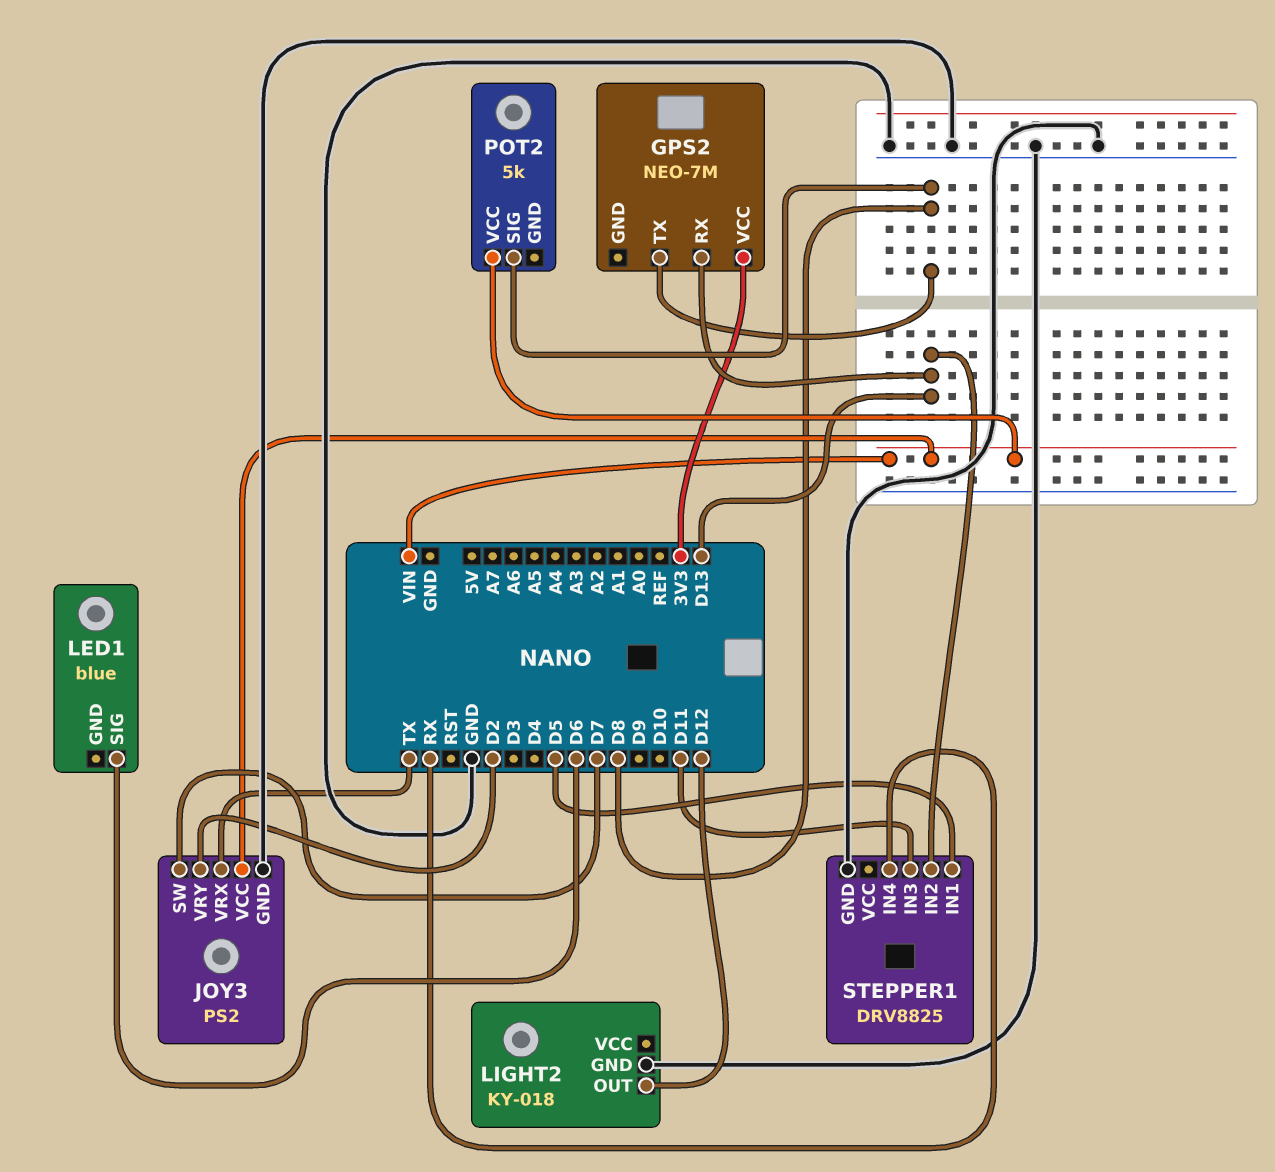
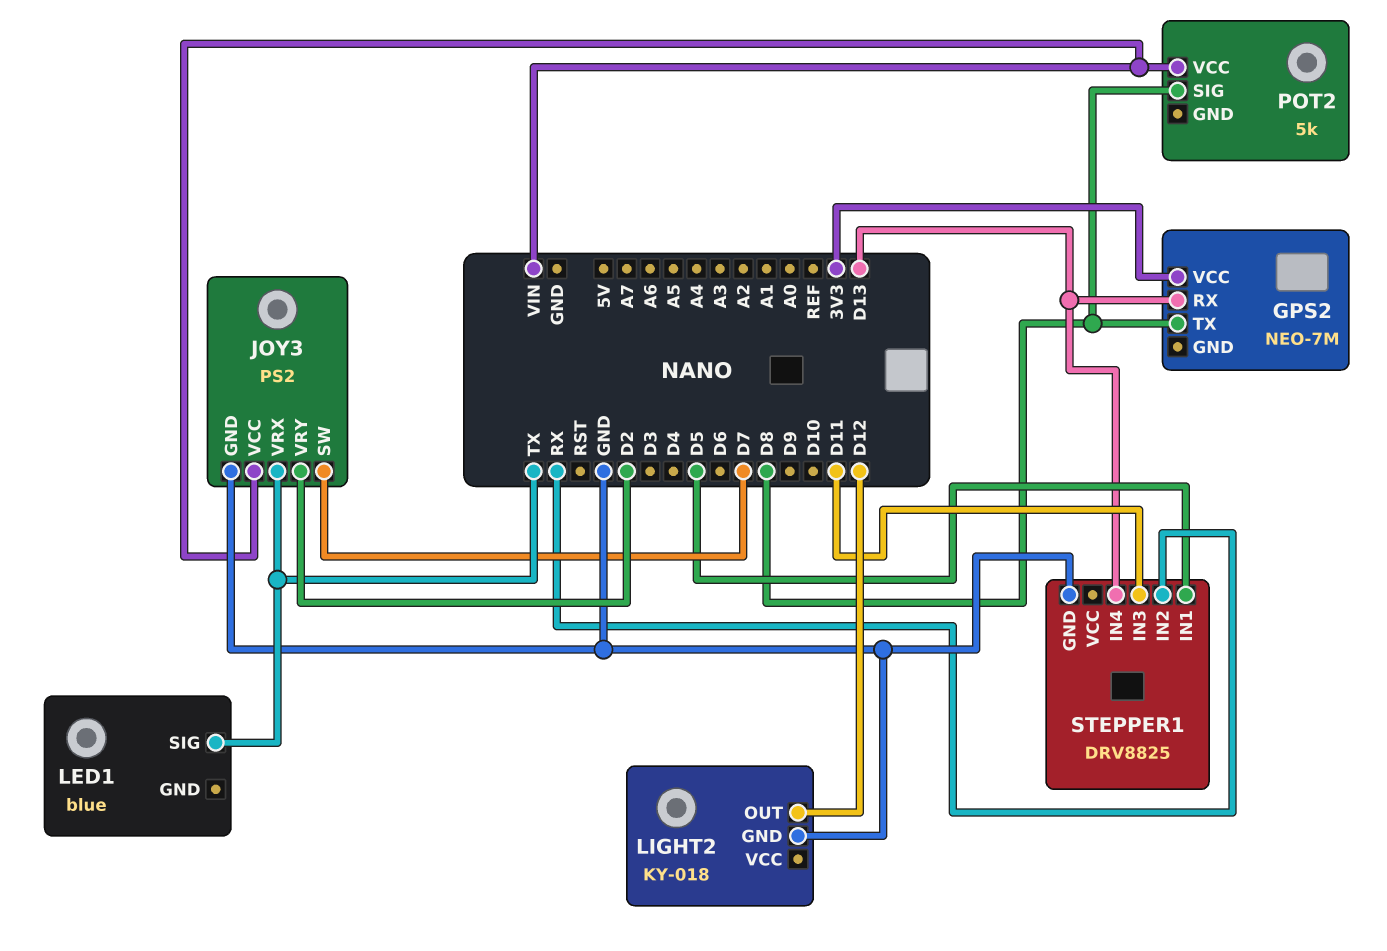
LED1 pin SIG: D6 -> TX
STEPPER1 pin IN2: D13 -> RX
STEPPER1 pin IN4: RX -> D13

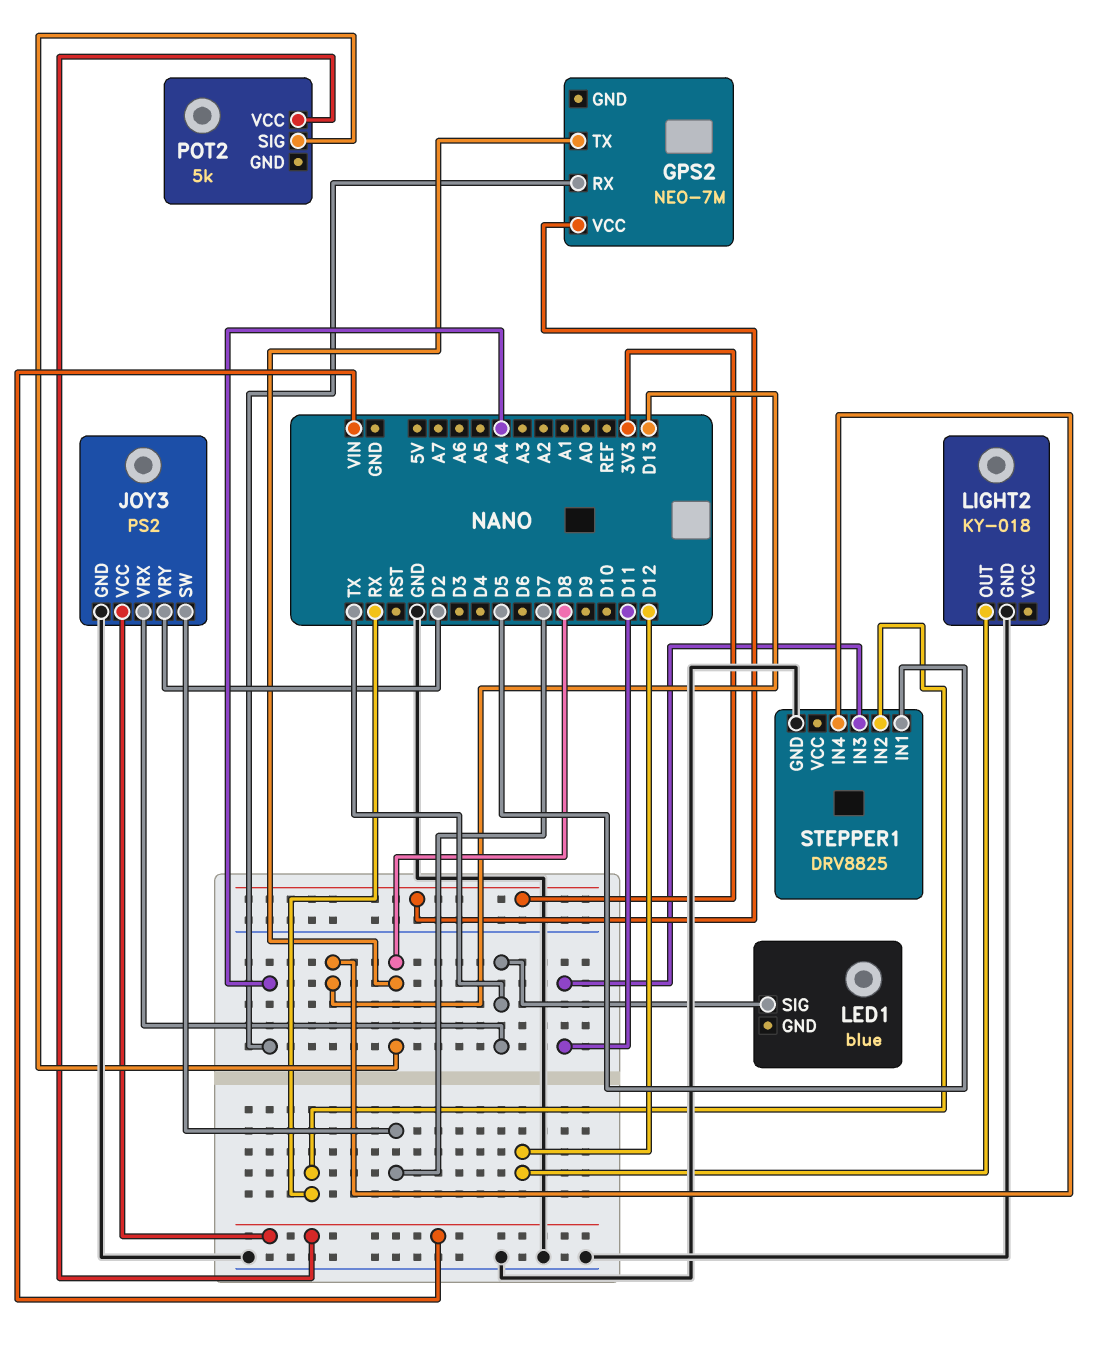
GPS2 pin RX: D13 -> A4

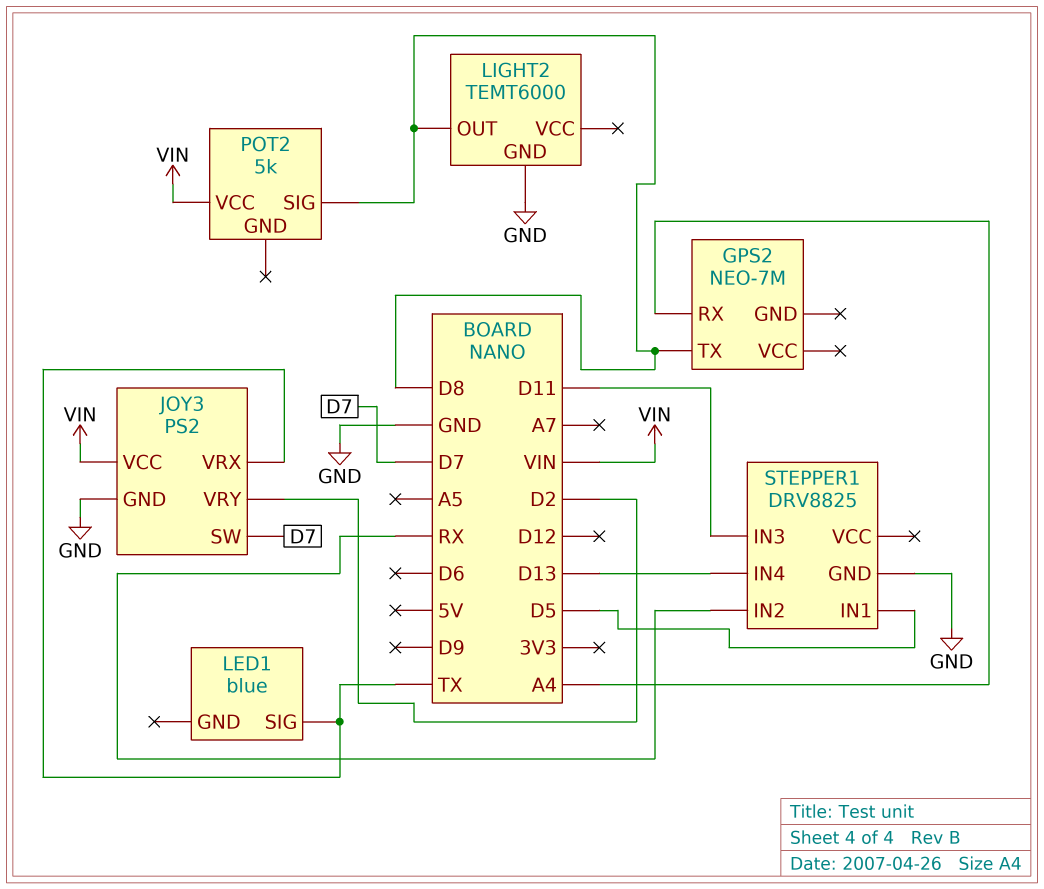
GPS2 pin VCC: 3V3 -> none
LIGHT2: KY-018 -> TEMT6000
LIGHT2 pin OUT: D12 -> D8

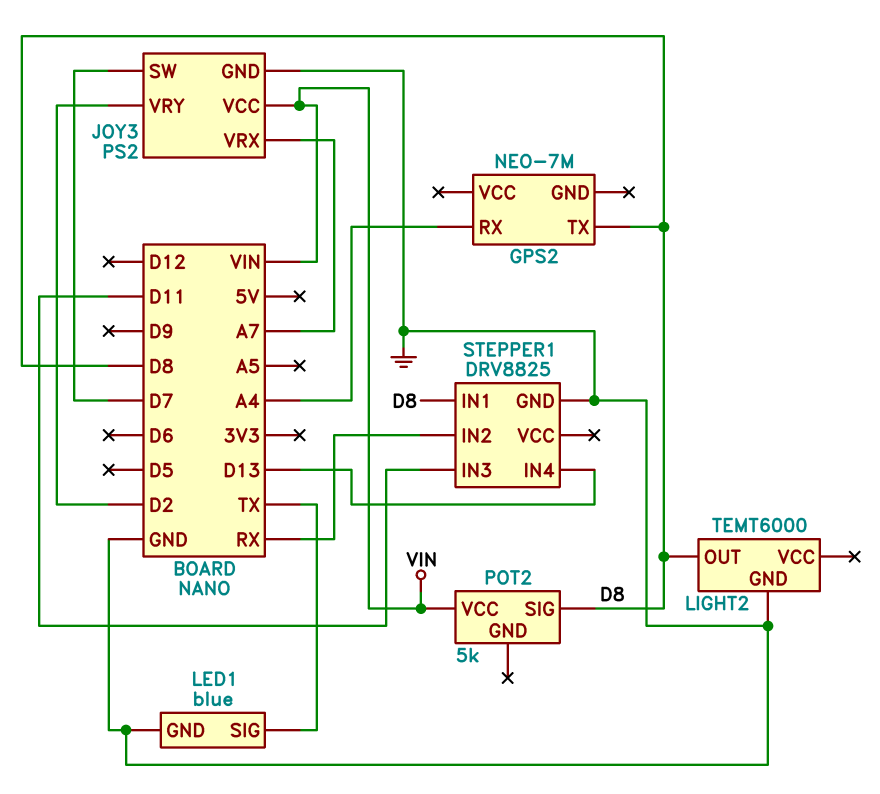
JOY3 pin VRX: TX -> A7
LED1 pin GND: none -> GND
STEPPER1 pin IN1: D5 -> D8

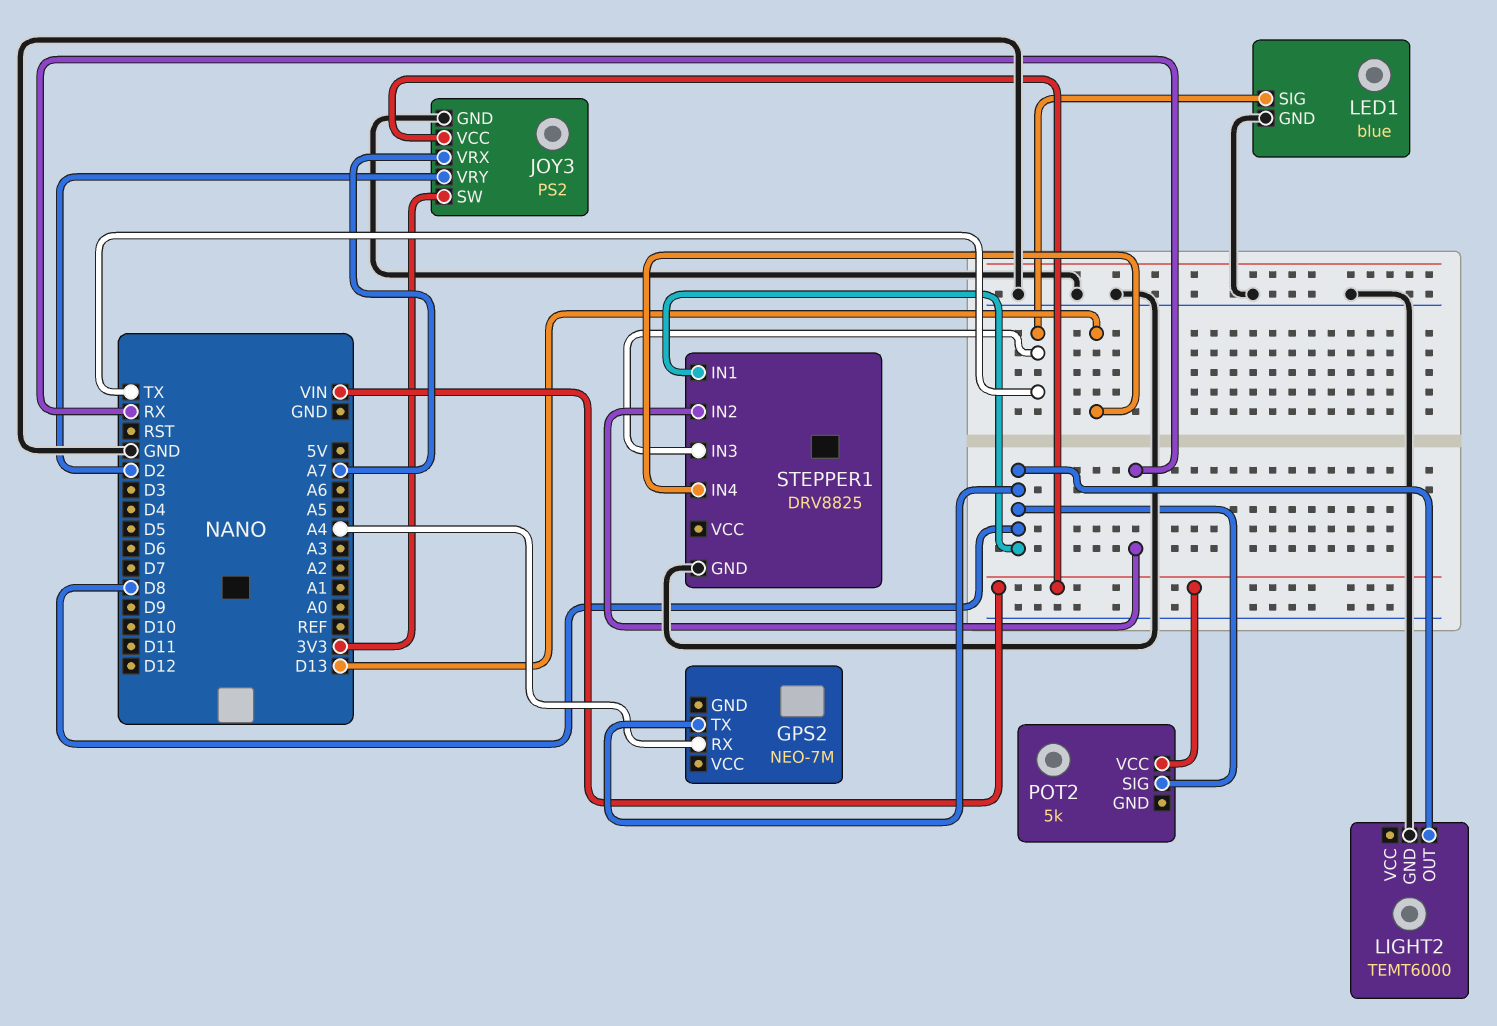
JOY3 pin SW: D7 -> 3V3
STEPPER1 pin IN3: D11 -> TX

